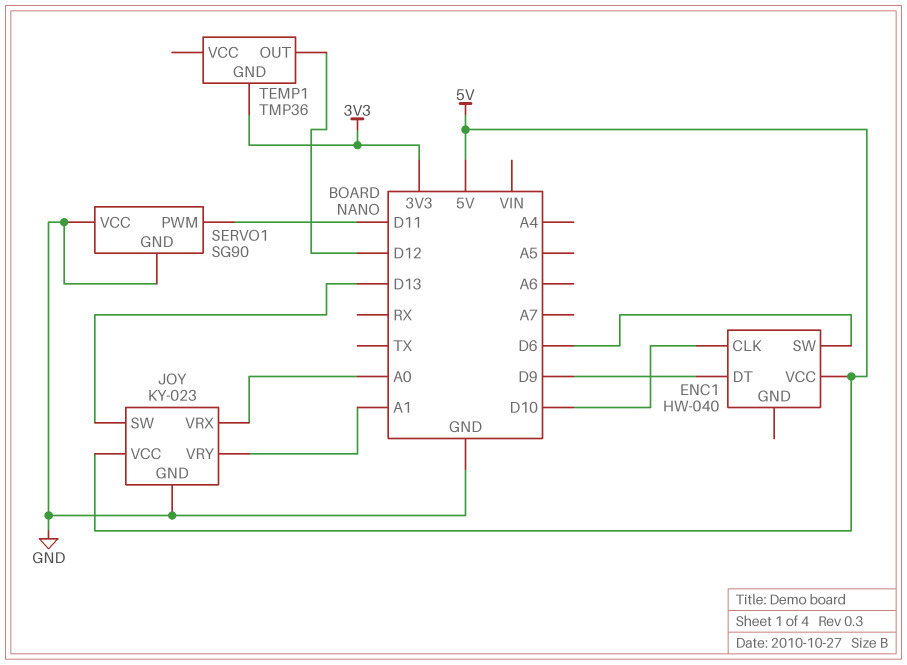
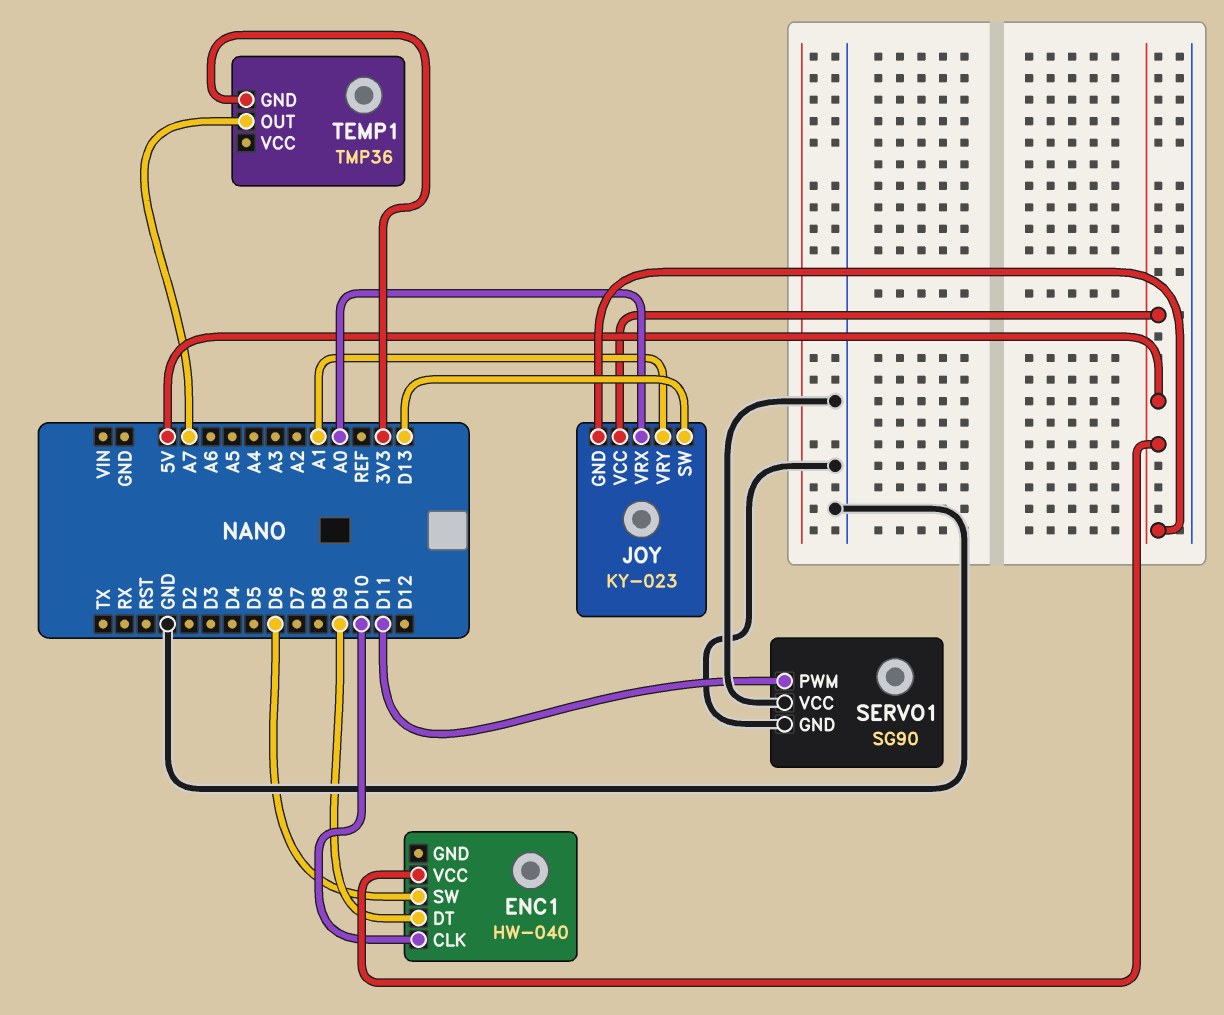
JOY pin GND: GND -> 5V
TEMP1 pin OUT: D12 -> A7

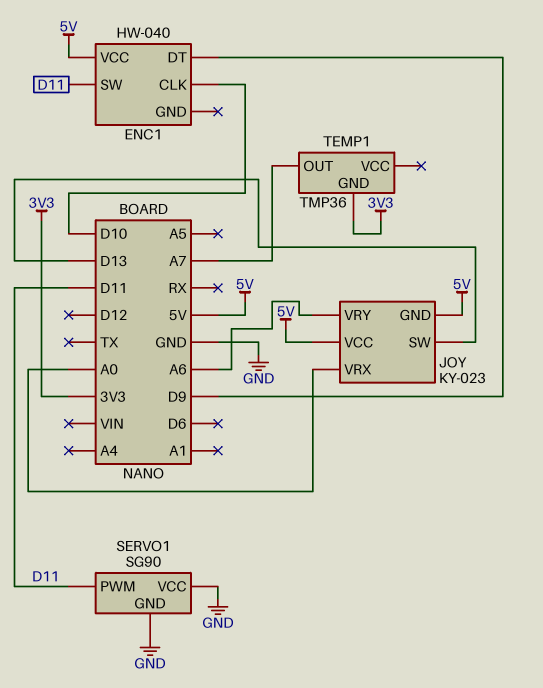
ENC1 pin SW: D6 -> D11
JOY pin VRY: A1 -> A6

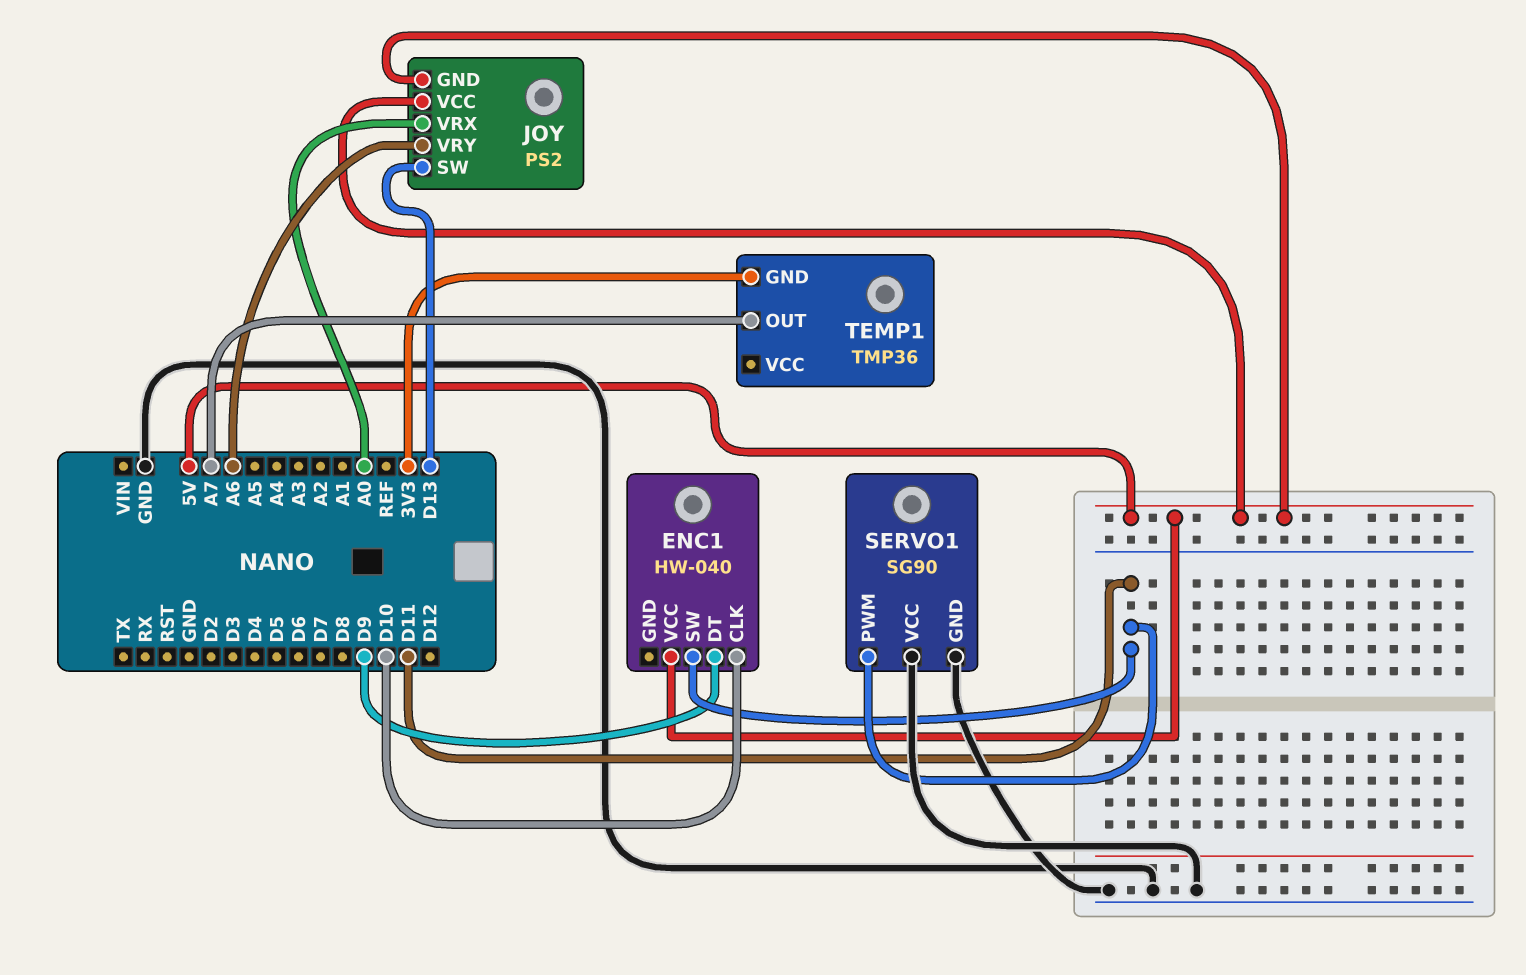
JOY: KY-023 -> PS2

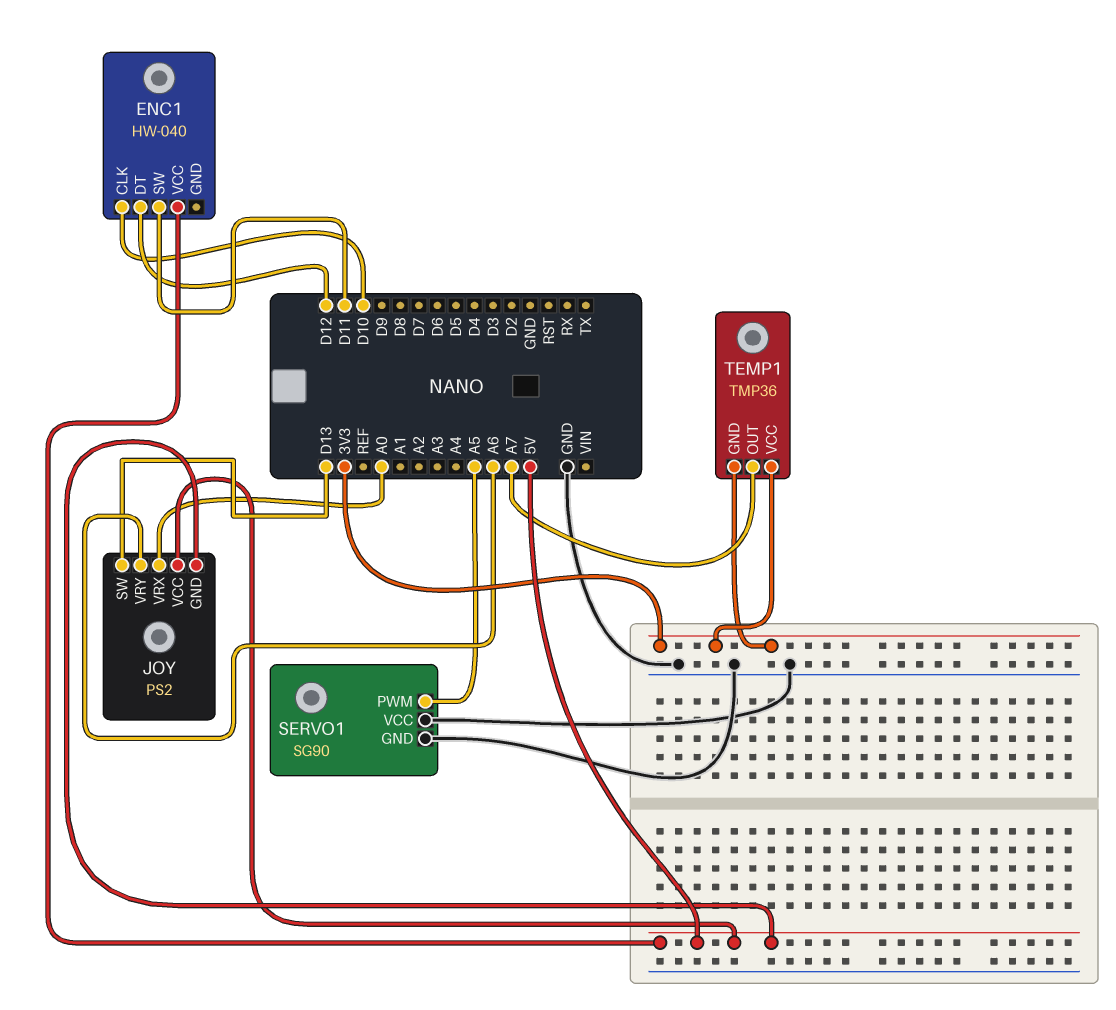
ENC1 pin DT: D9 -> D12
SERVO1 pin PWM: D11 -> A5
TEMP1 pin VCC: none -> 3V3

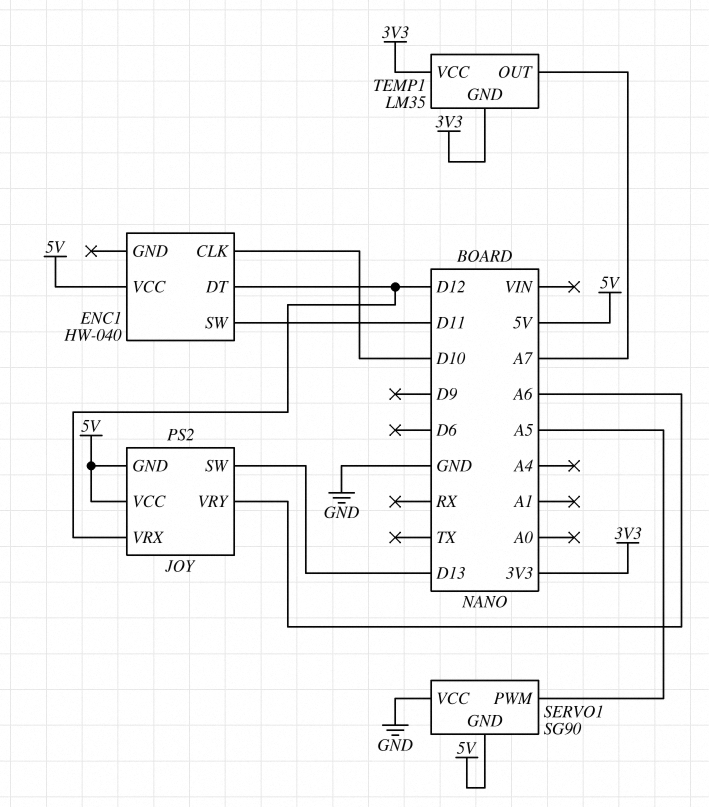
JOY pin VRX: A0 -> D12
SERVO1 pin GND: GND -> 5V
TEMP1: TMP36 -> LM35

